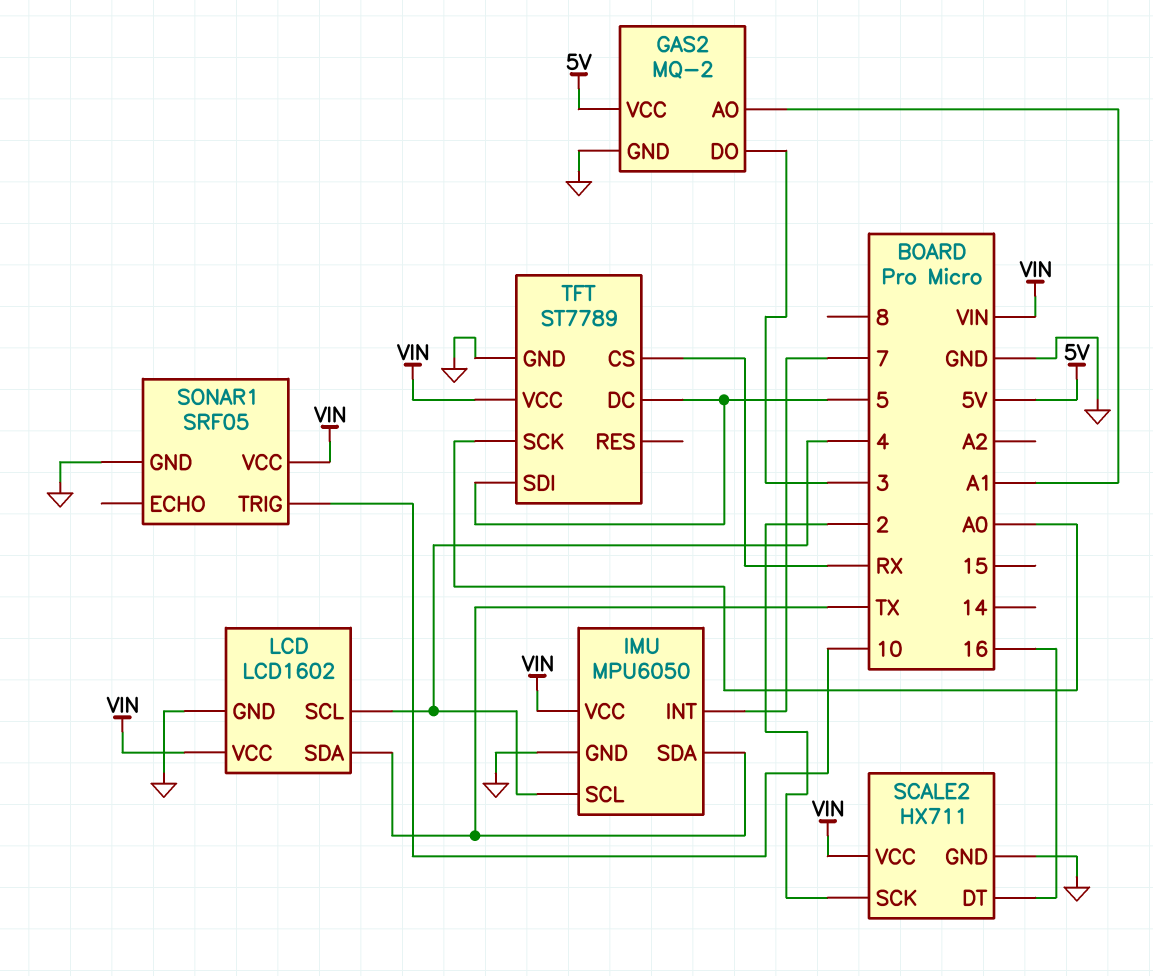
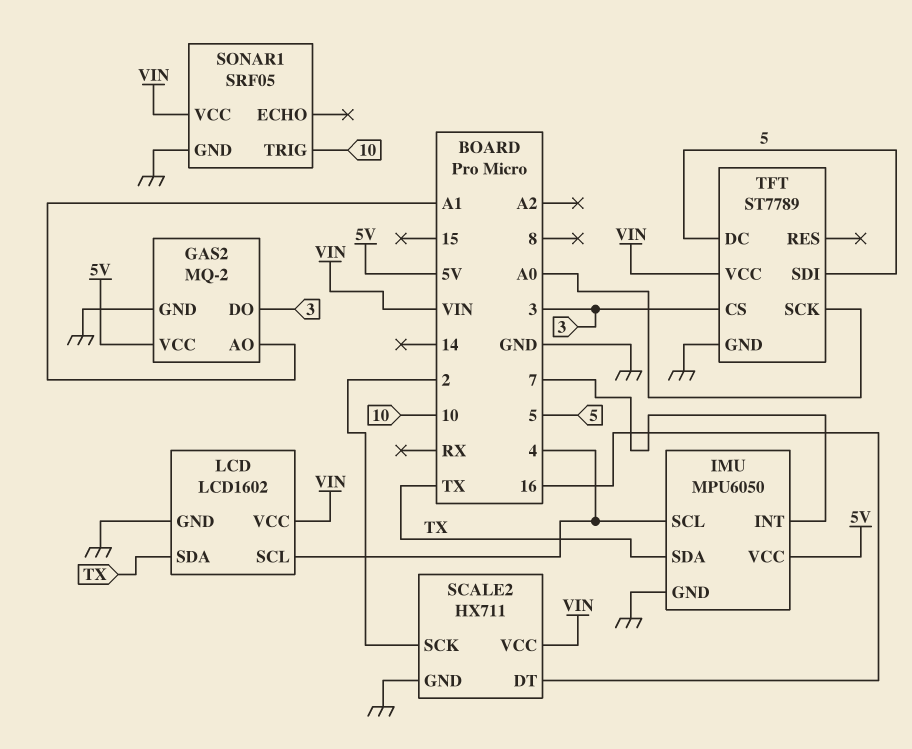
IMU pin VCC: VIN -> 5V
TFT pin CS: RX -> 3

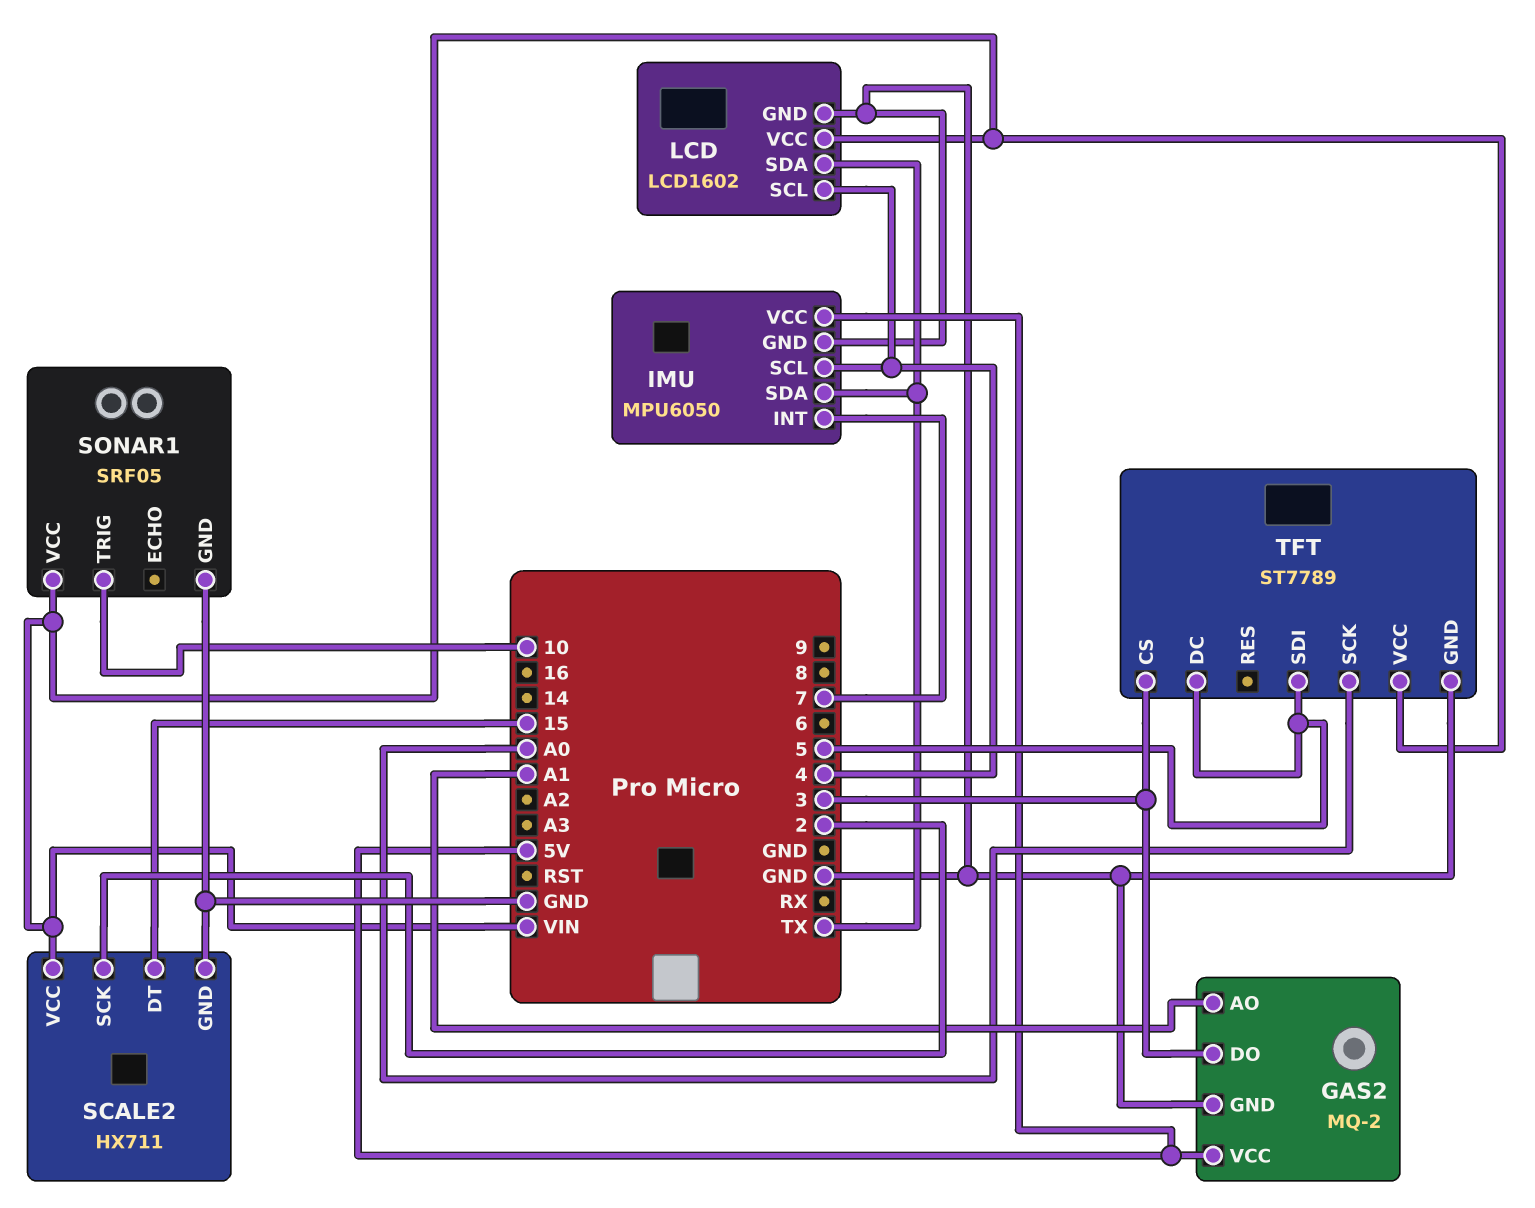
SCALE2 pin DT: 16 -> 15

